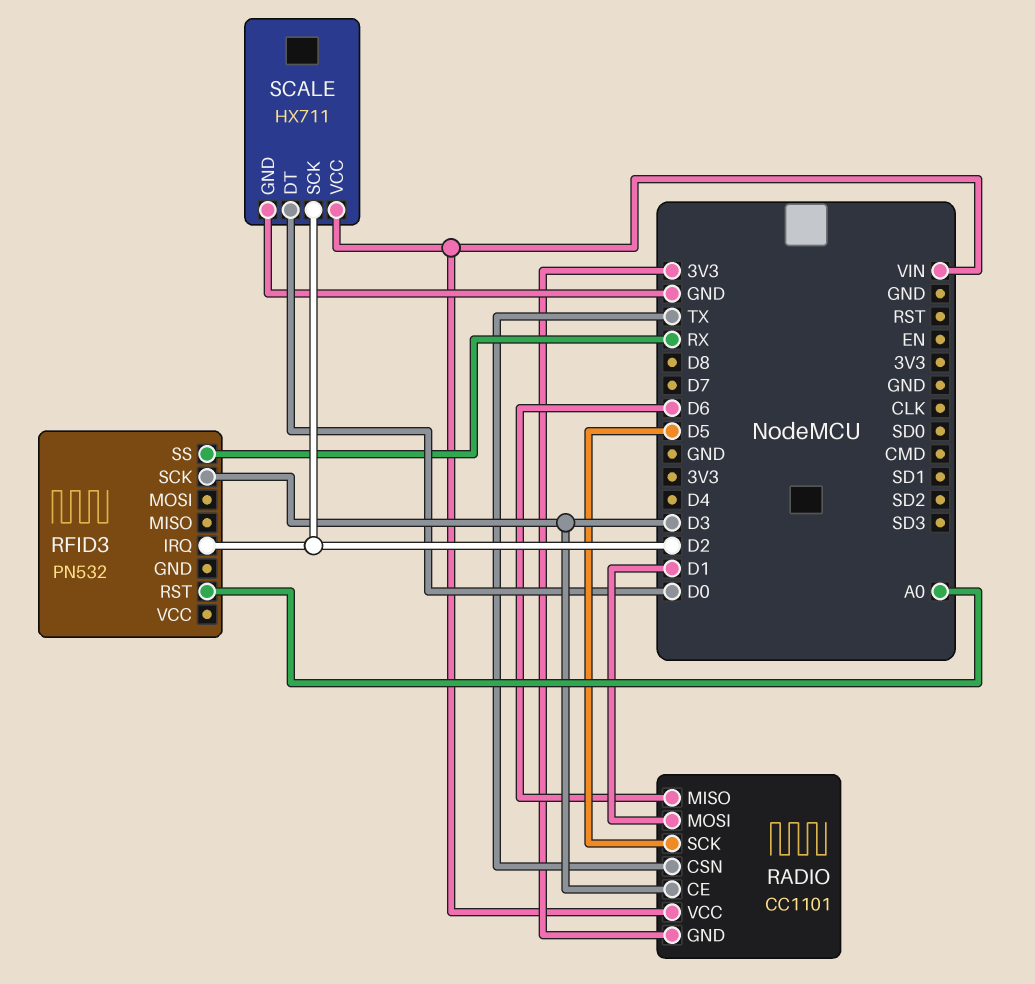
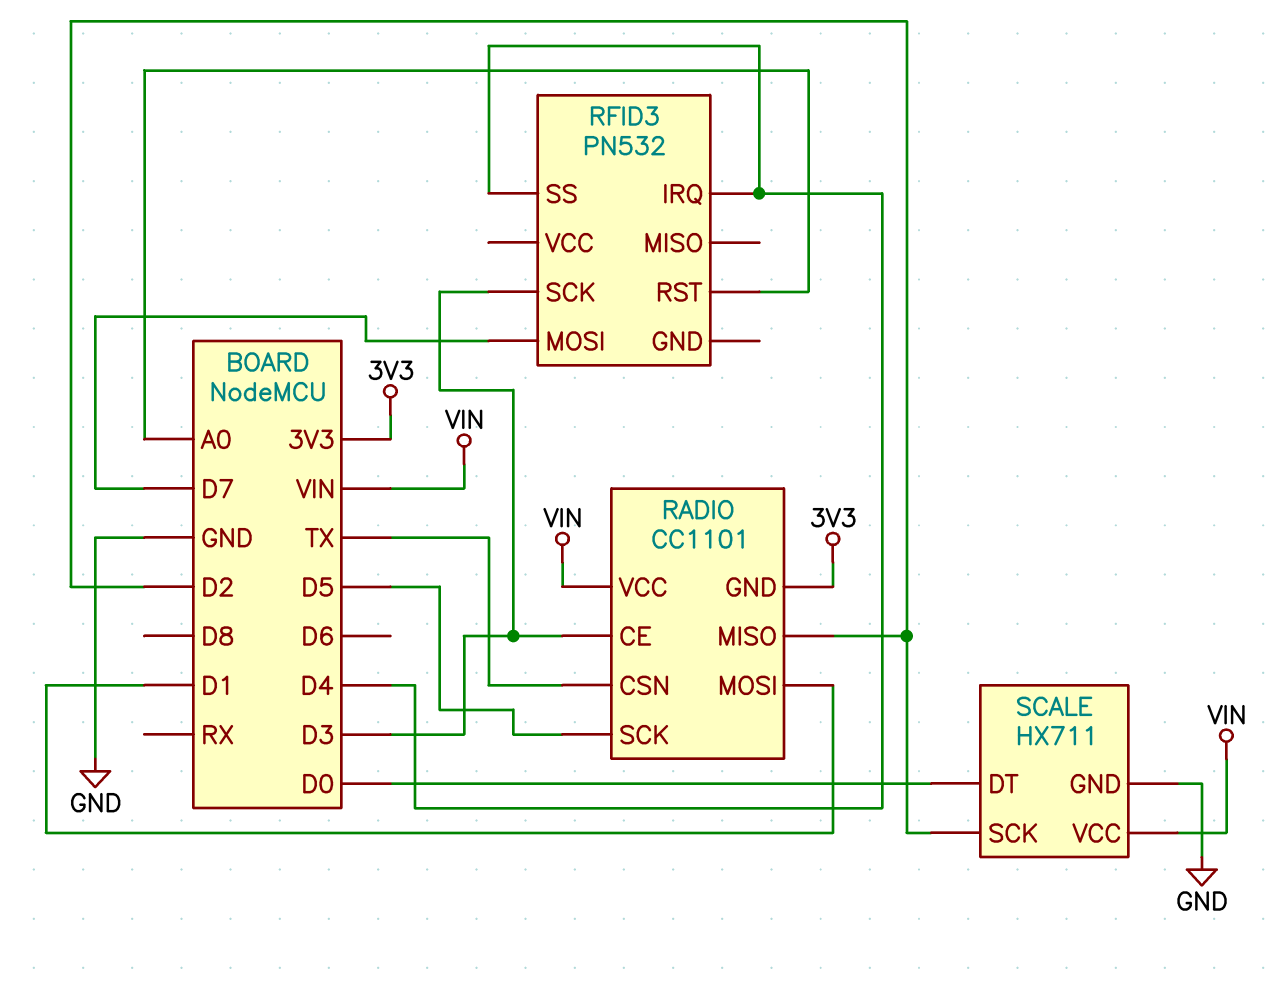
RADIO pin MISO: D6 -> D2
RFID3 pin IRQ: D2 -> D4
RFID3 pin MOSI: none -> D7
RFID3 pin SS: RX -> D4

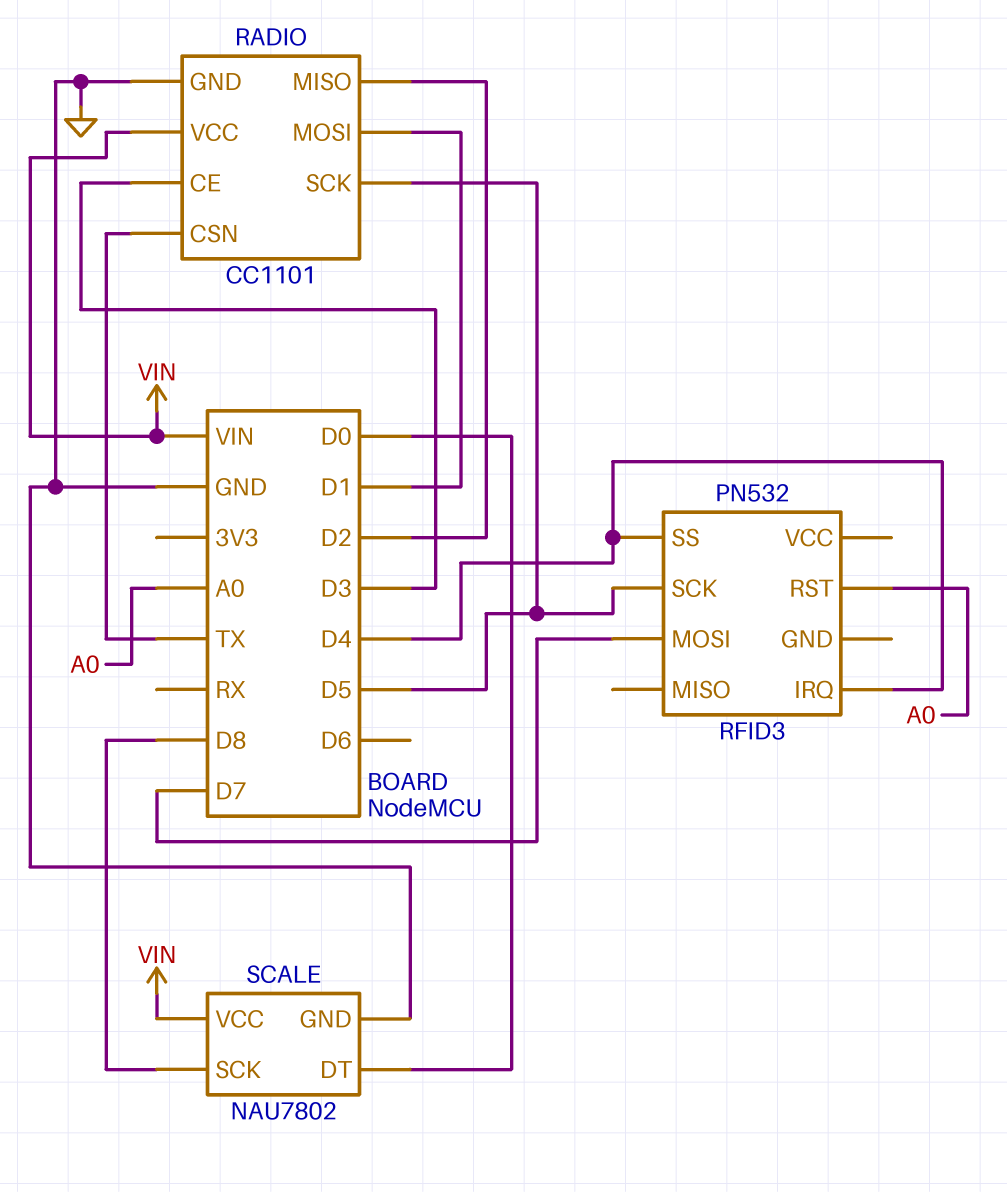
RADIO pin GND: 3V3 -> GND
RFID3 pin SCK: D3 -> D5
SCALE: HX711 -> NAU7802
SCALE pin SCK: D2 -> D8

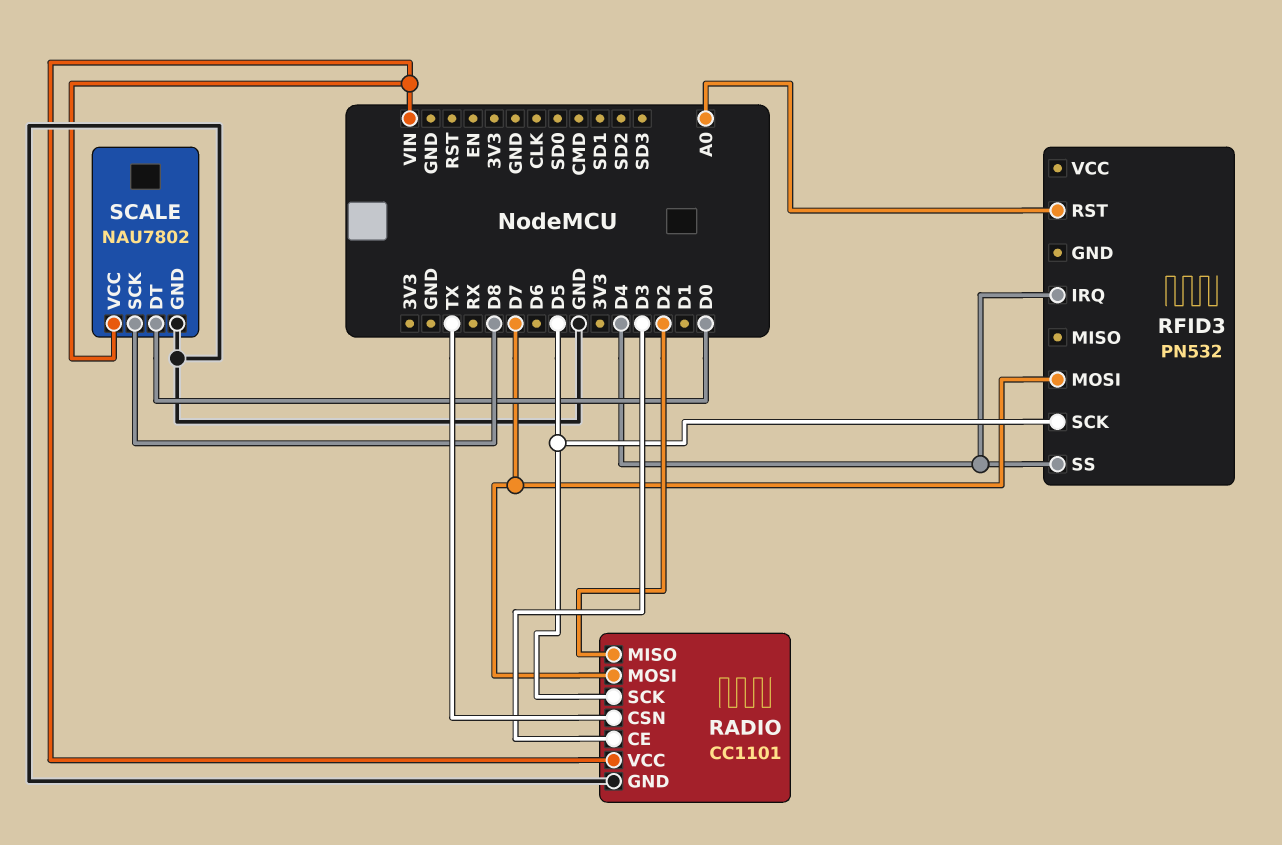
RADIO pin MOSI: D1 -> D7

